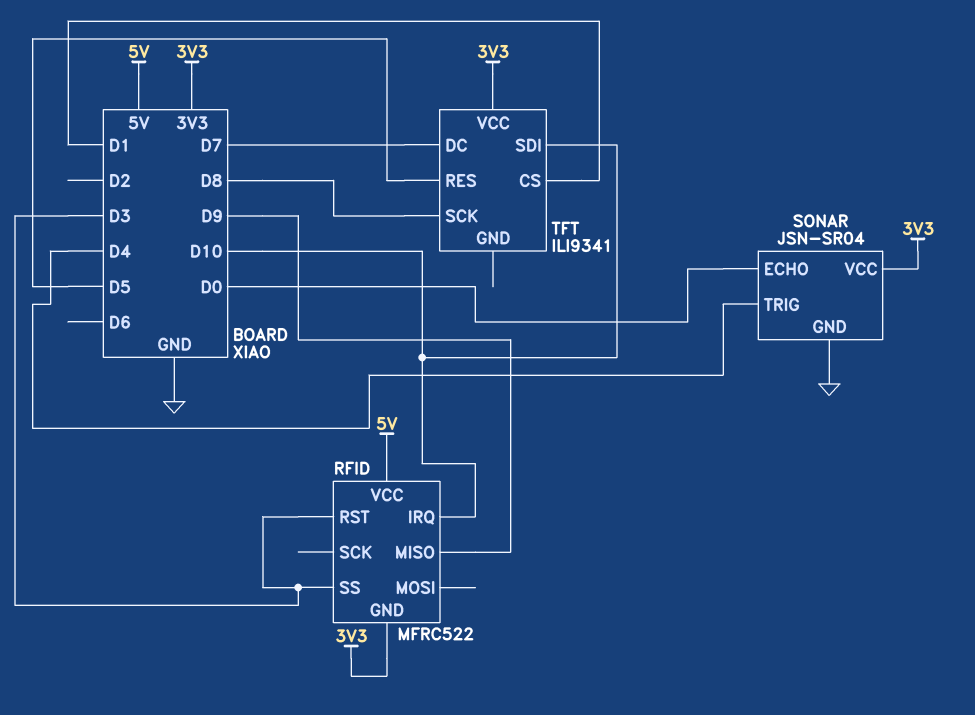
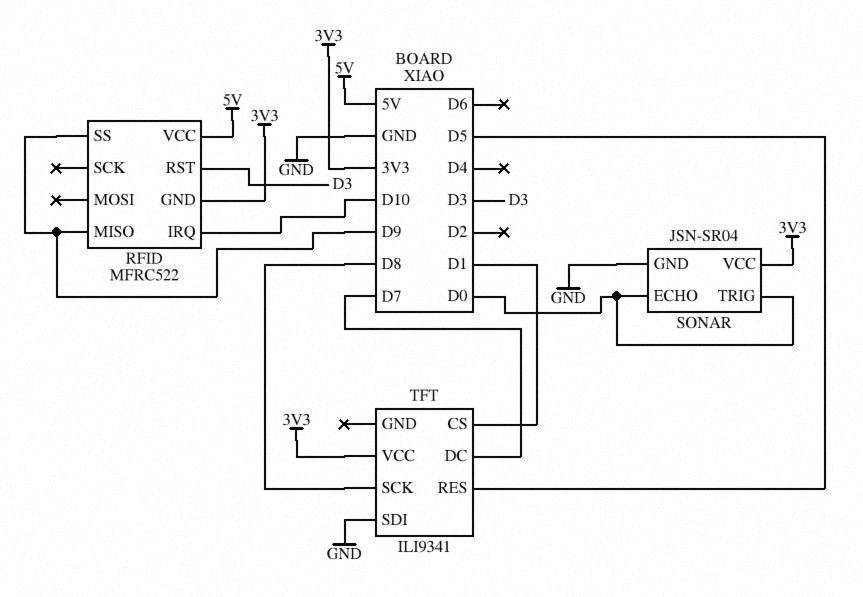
RFID pin SS: D3 -> D9
SONAR pin TRIG: D4 -> D0
TFT pin SDI: D10 -> GND

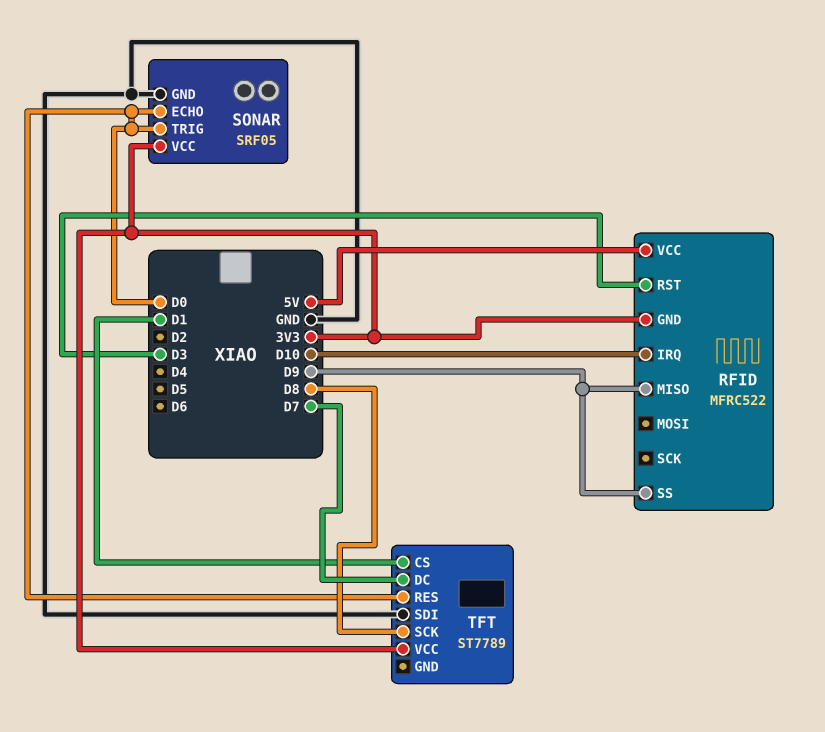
SONAR: JSN-SR04 -> SRF05
TFT: ILI9341 -> ST7789
TFT pin RES: D5 -> D0

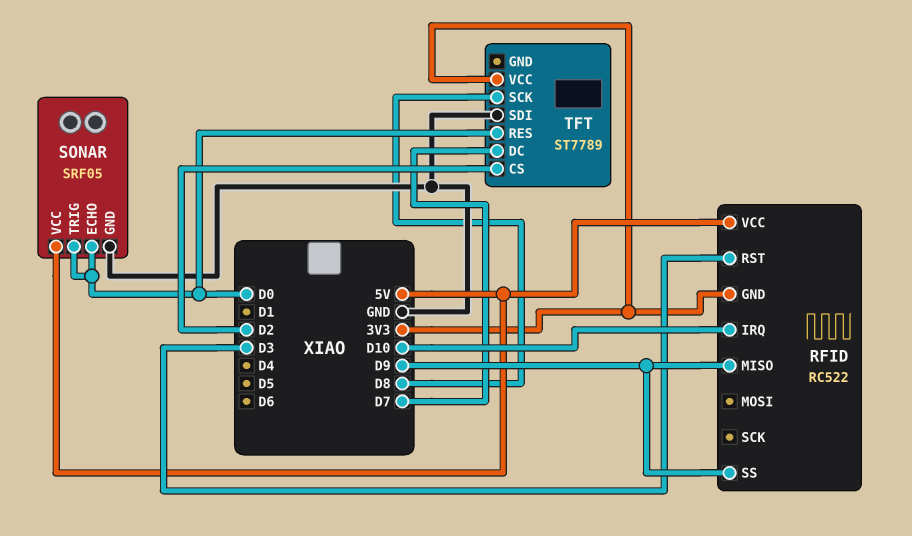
RFID: MFRC522 -> RC522
SONAR pin VCC: 3V3 -> 5V
TFT pin CS: D1 -> D2

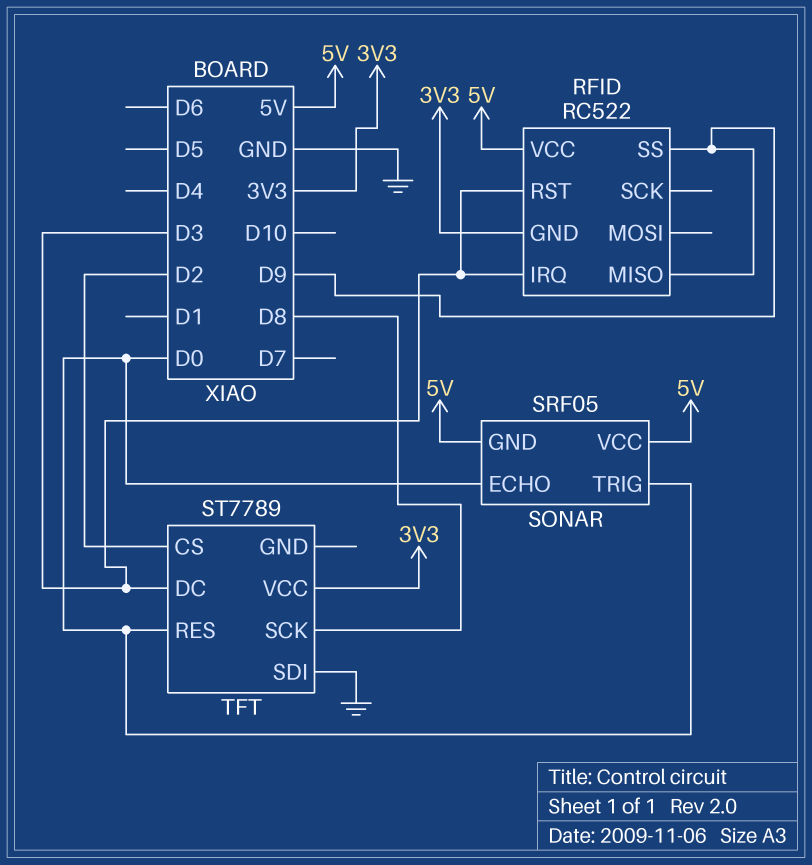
RFID pin IRQ: D10 -> D3
SONAR pin GND: GND -> 5V
TFT pin DC: D7 -> D3

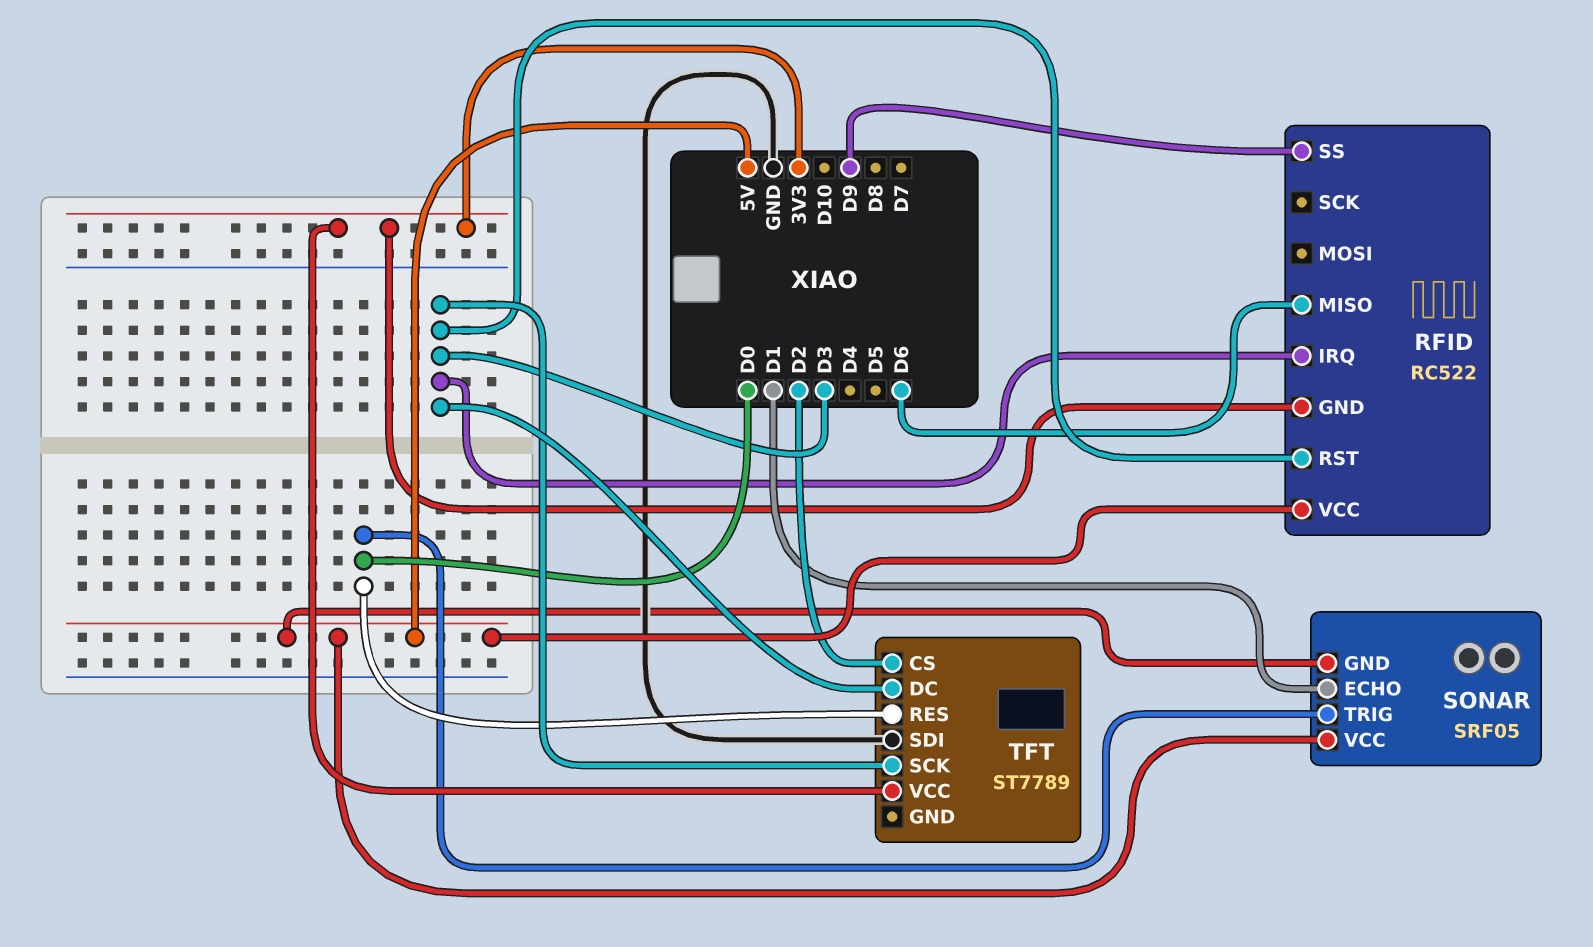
RFID pin MISO: D9 -> D6
SONAR pin ECHO: D0 -> D1
TFT pin SCK: D8 -> D3

